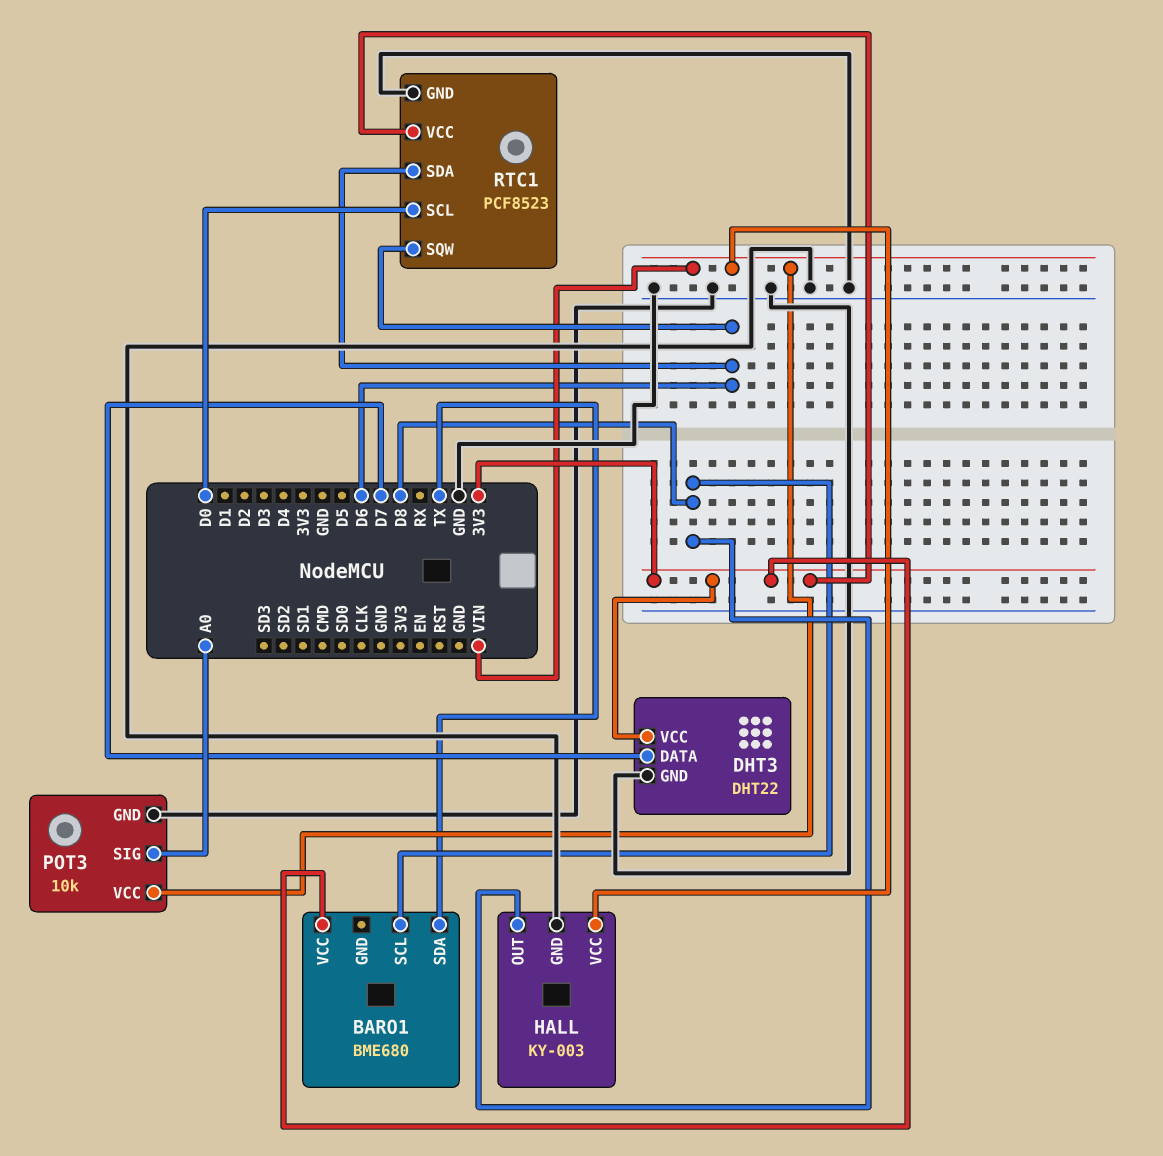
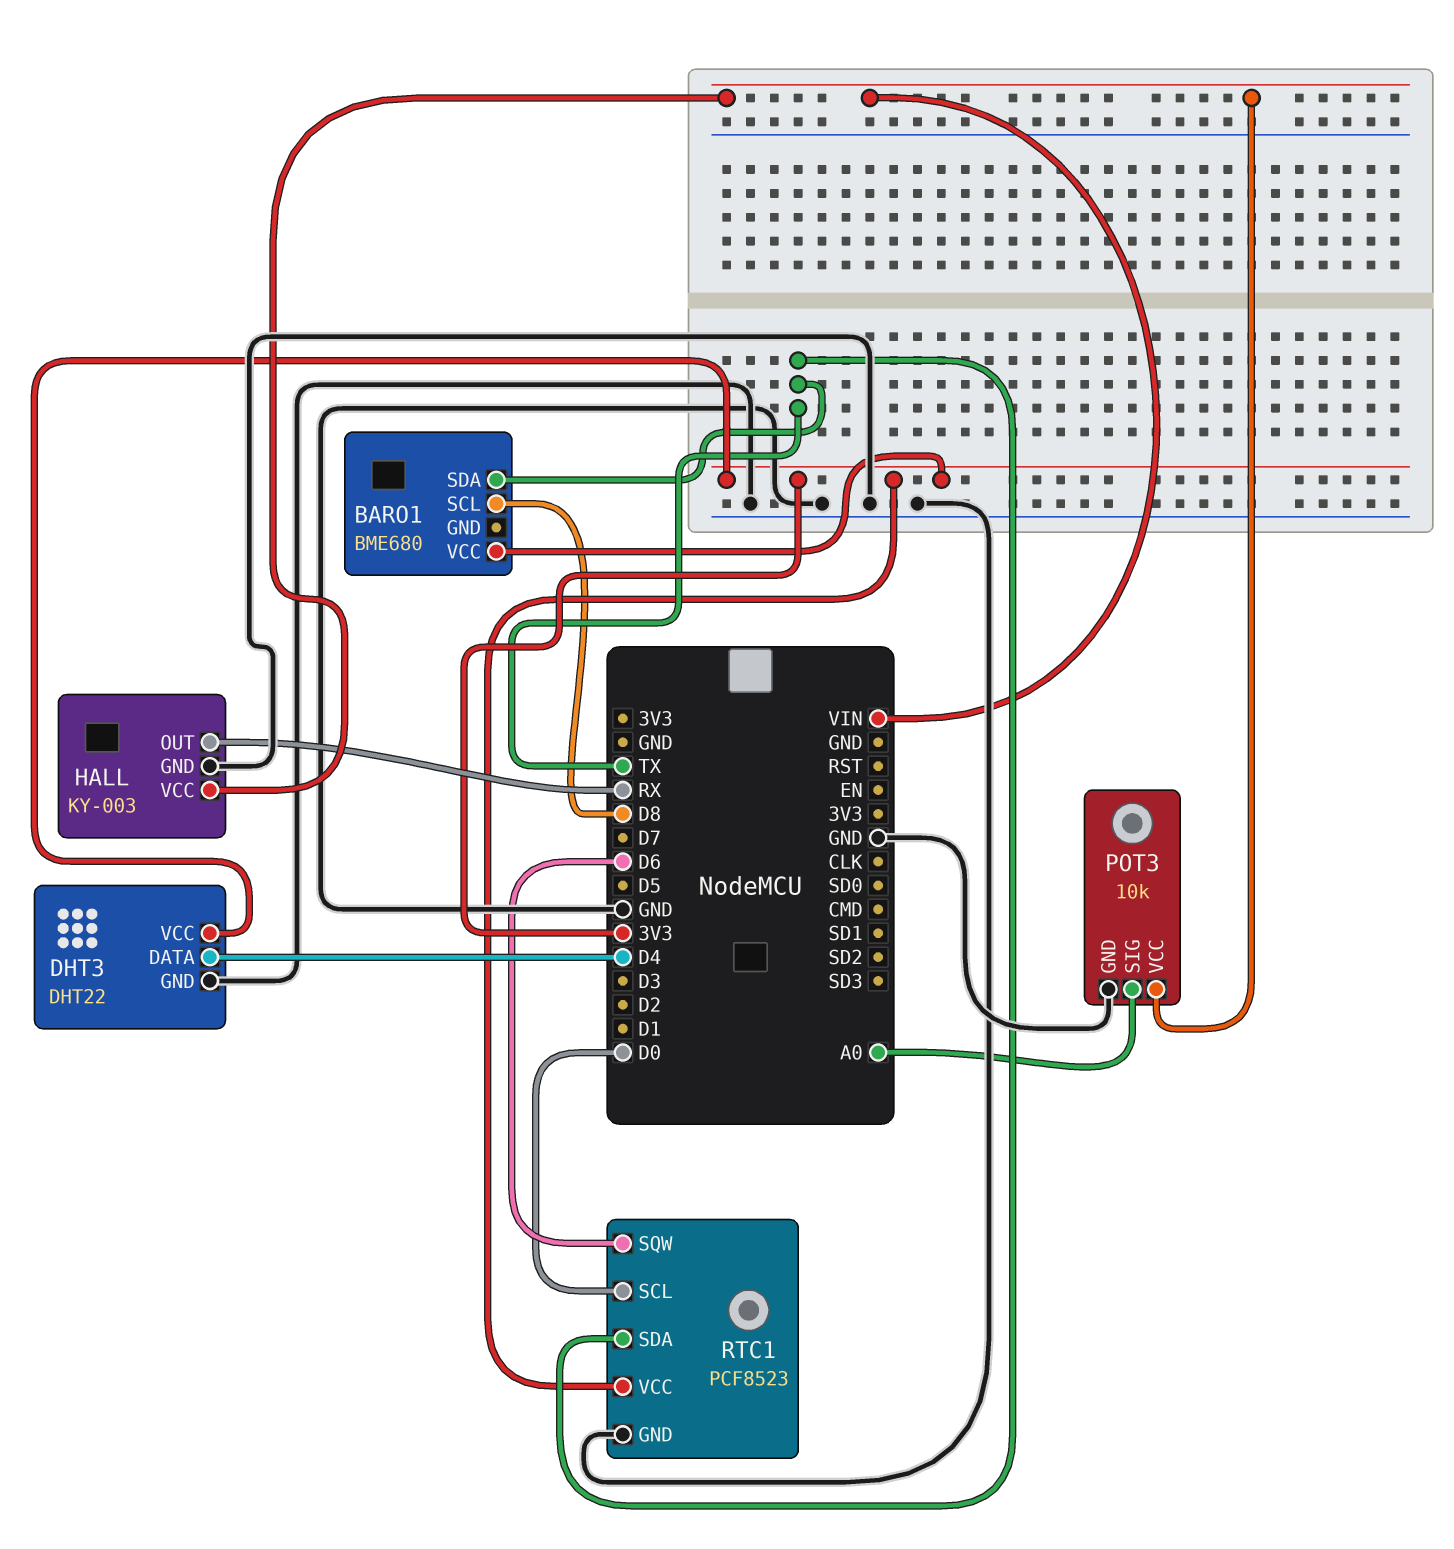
DHT3 pin DATA: D7 -> D4
HALL pin OUT: D8 -> RX
RTC1 pin SDA: D6 -> TX

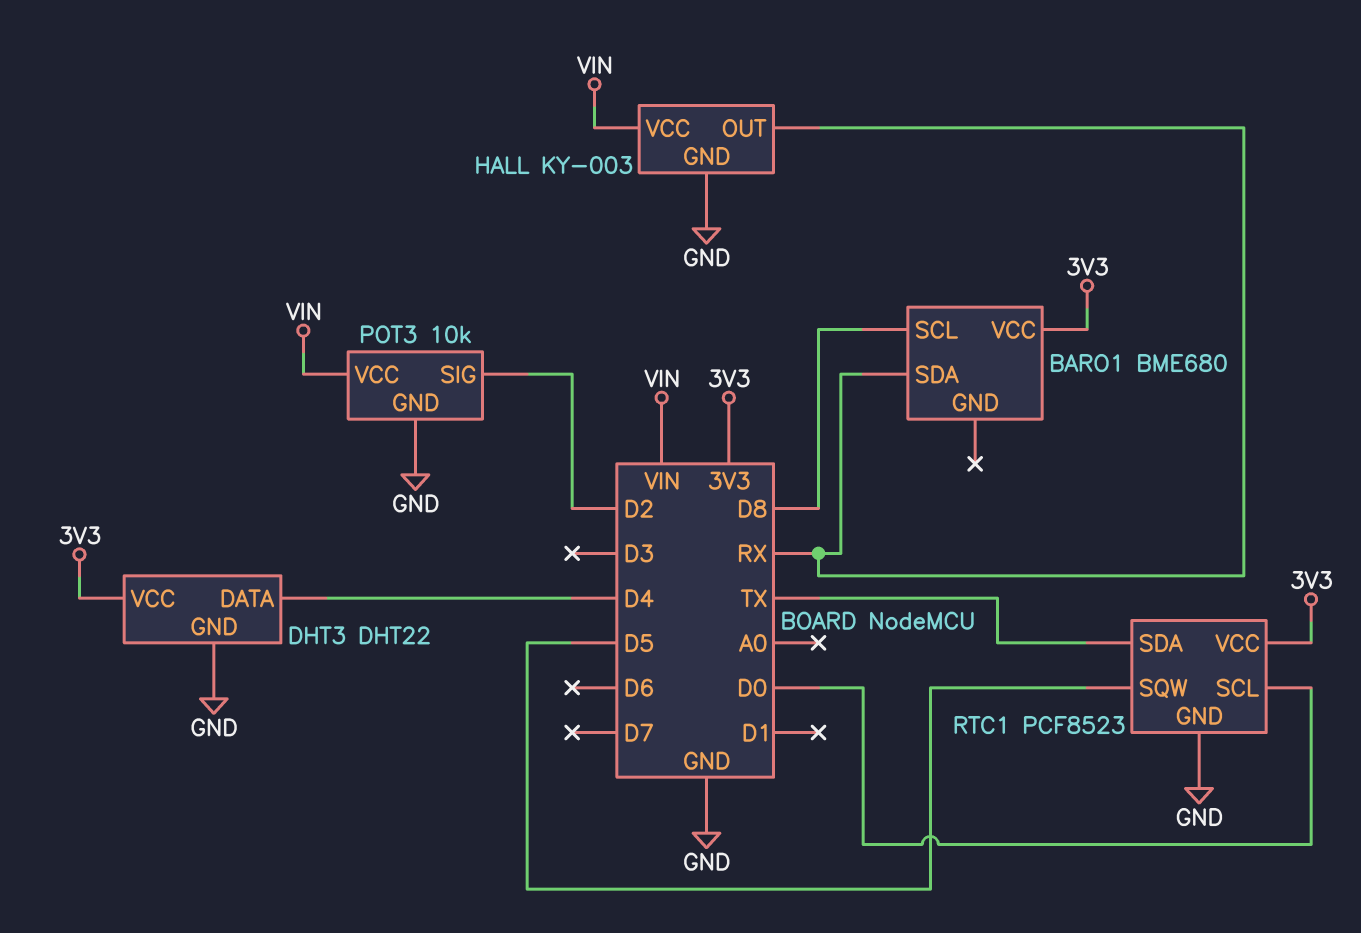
BARO1 pin SDA: TX -> RX
POT3 pin SIG: A0 -> D2
RTC1 pin SQW: D6 -> D5

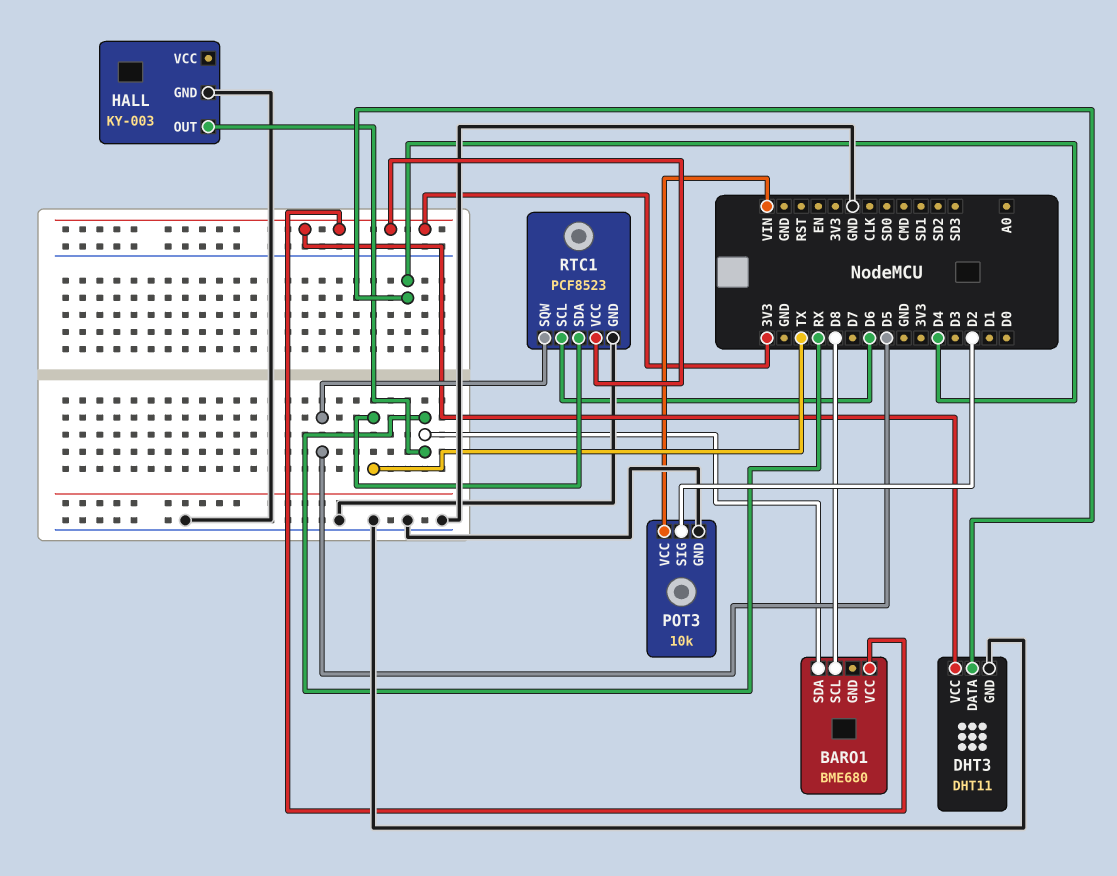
DHT3: DHT22 -> DHT11
HALL pin VCC: VIN -> none
RTC1 pin SCL: D0 -> D6

